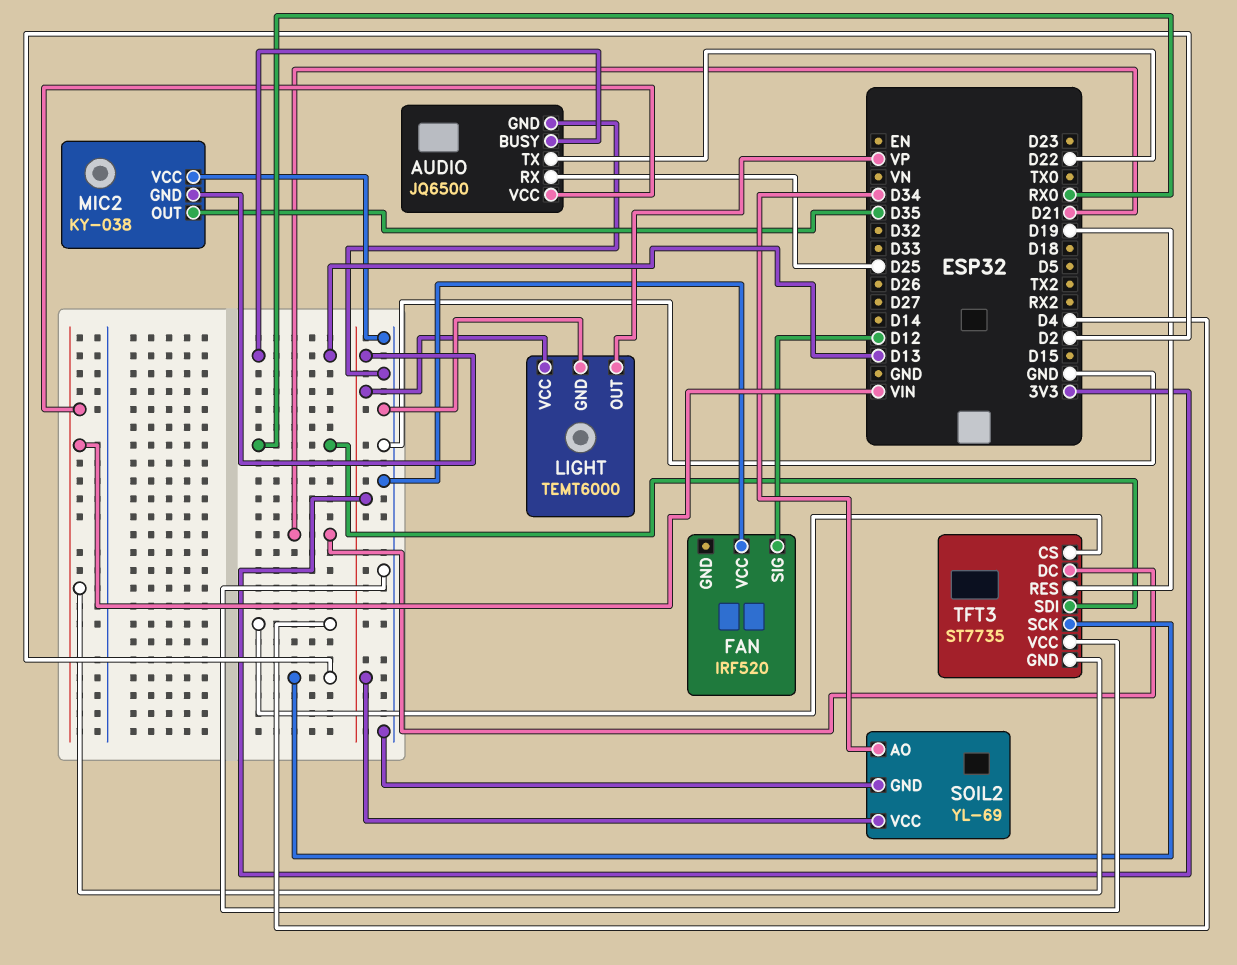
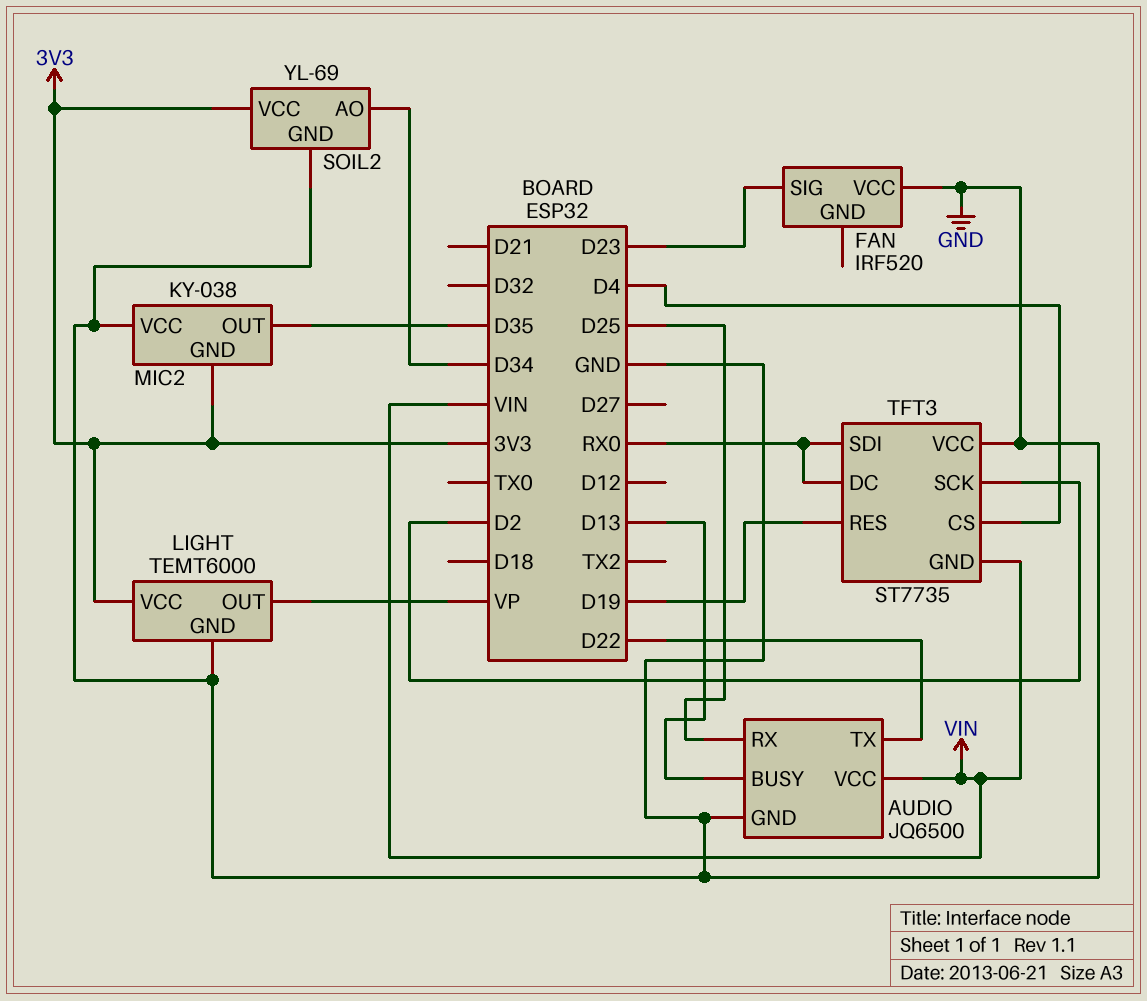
FAN pin SIG: D12 -> D23
TFT3 pin DC: D21 -> RX0

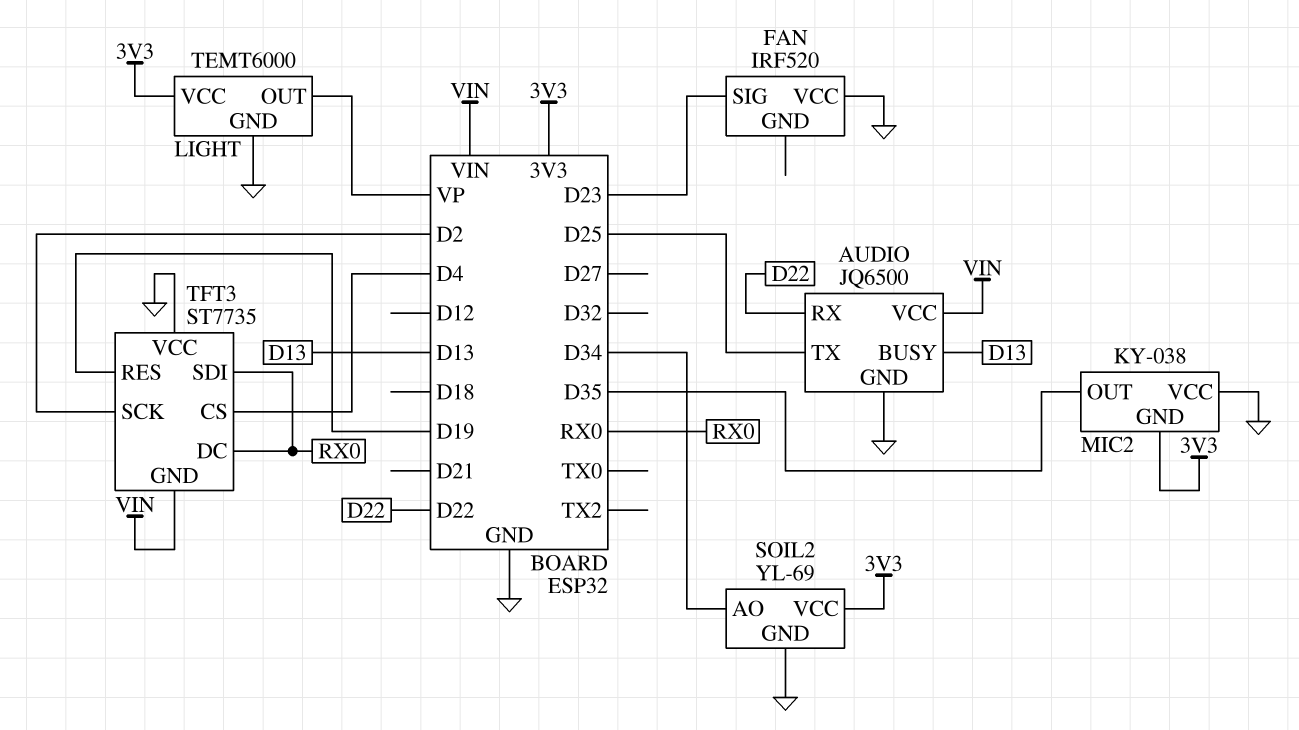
AUDIO pin RX: D25 -> D22
AUDIO pin TX: D22 -> D25

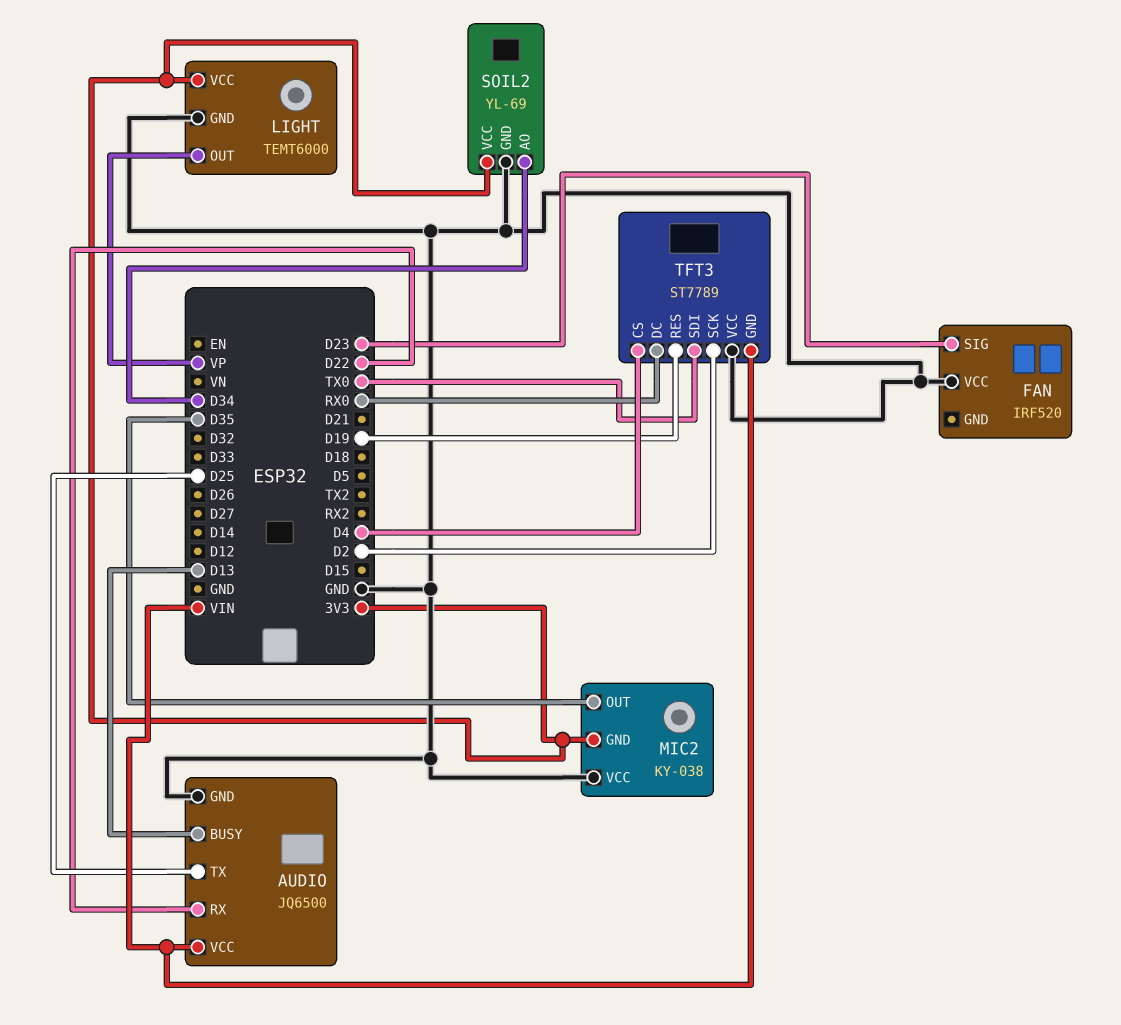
TFT3: ST7735 -> ST7789
TFT3 pin SDI: RX0 -> TX0

